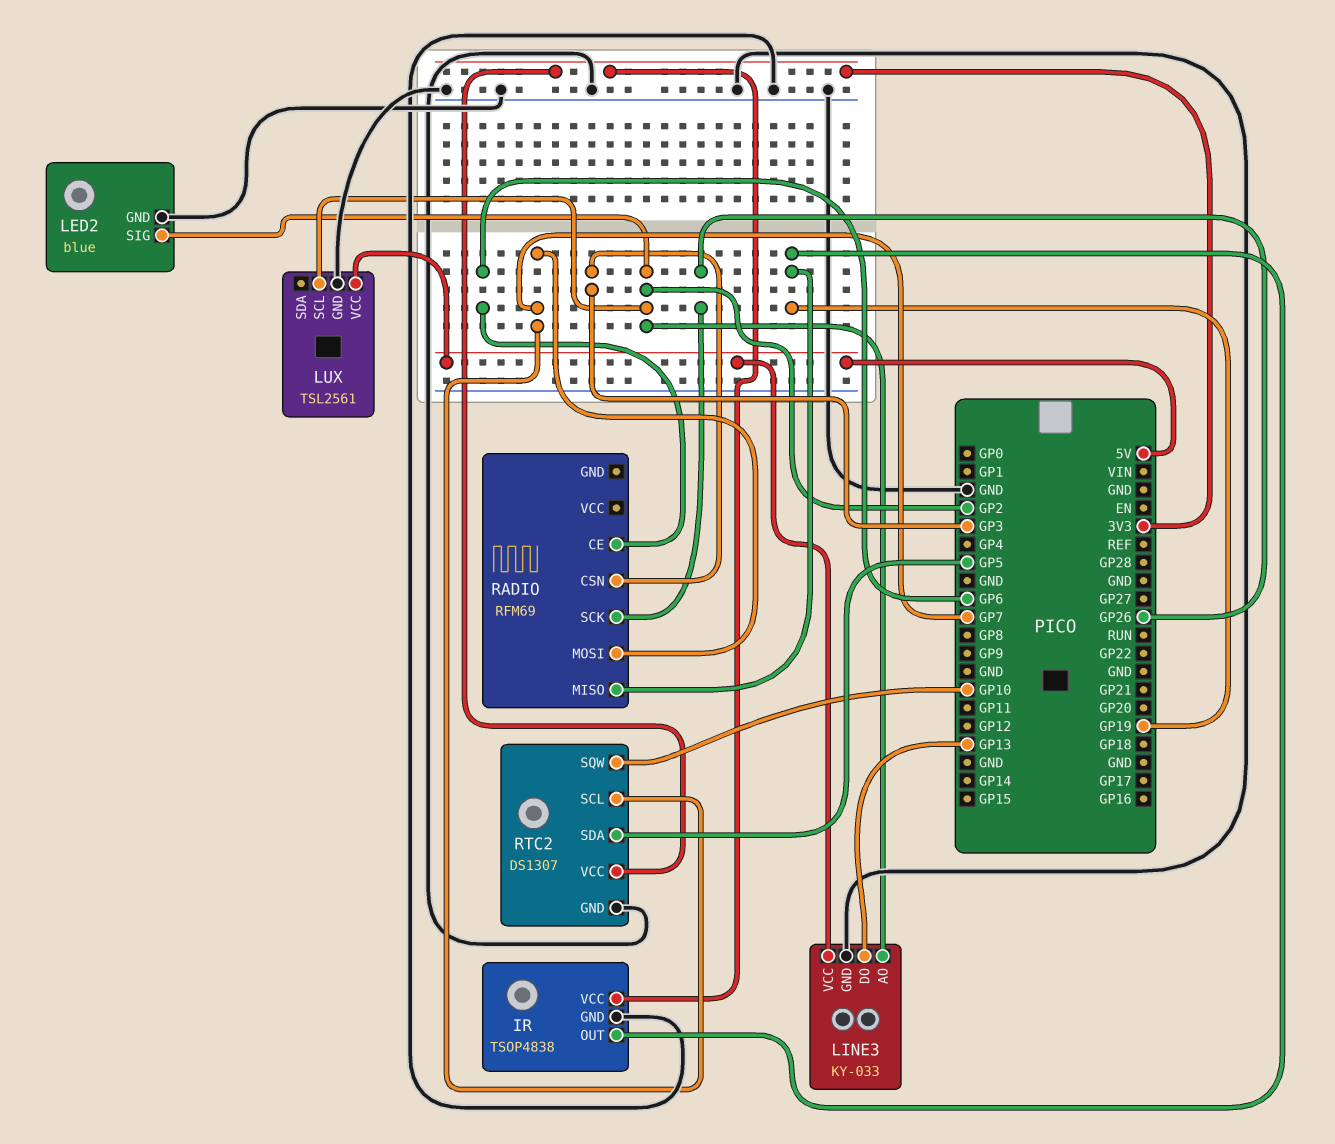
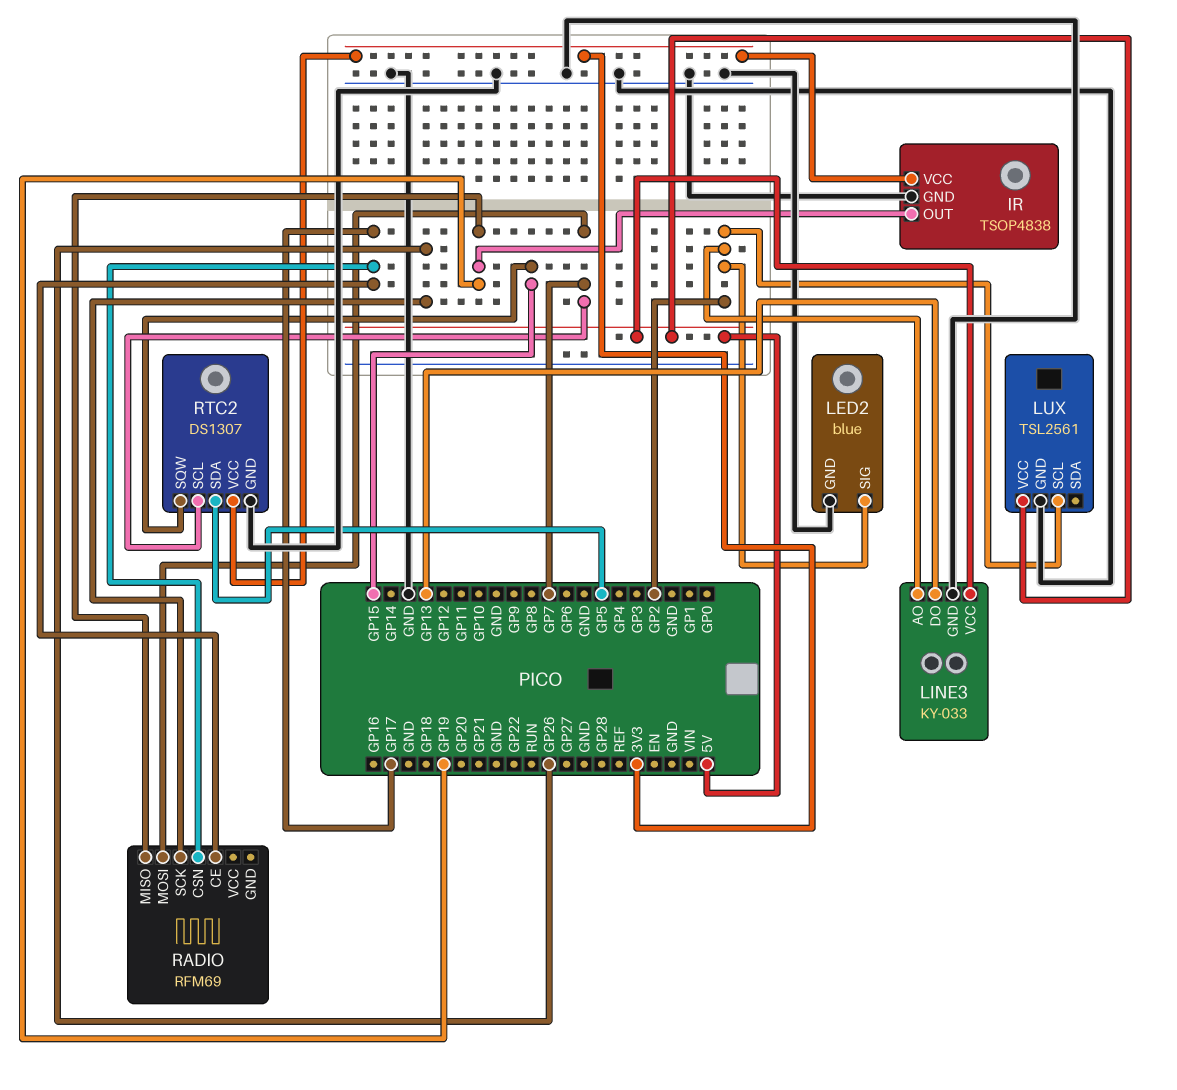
RADIO pin CE: GP6 -> GP17
RADIO pin CSN: GP3 -> GP17
RTC2 pin SQW: GP10 -> GP15

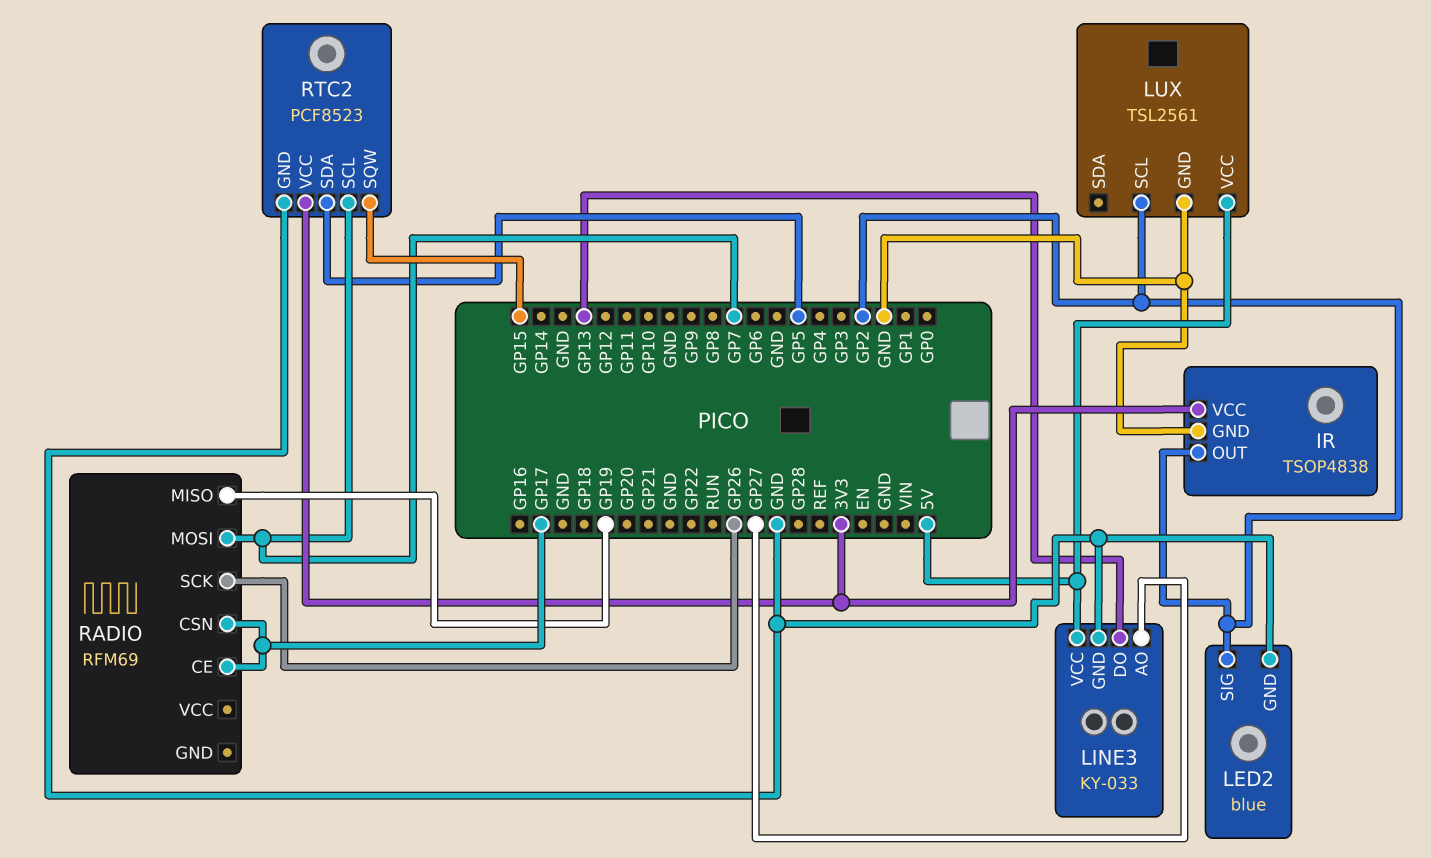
IR pin OUT: GP19 -> GP2
LINE3 pin AO: GP2 -> GP27
RTC2: DS1307 -> PCF8523

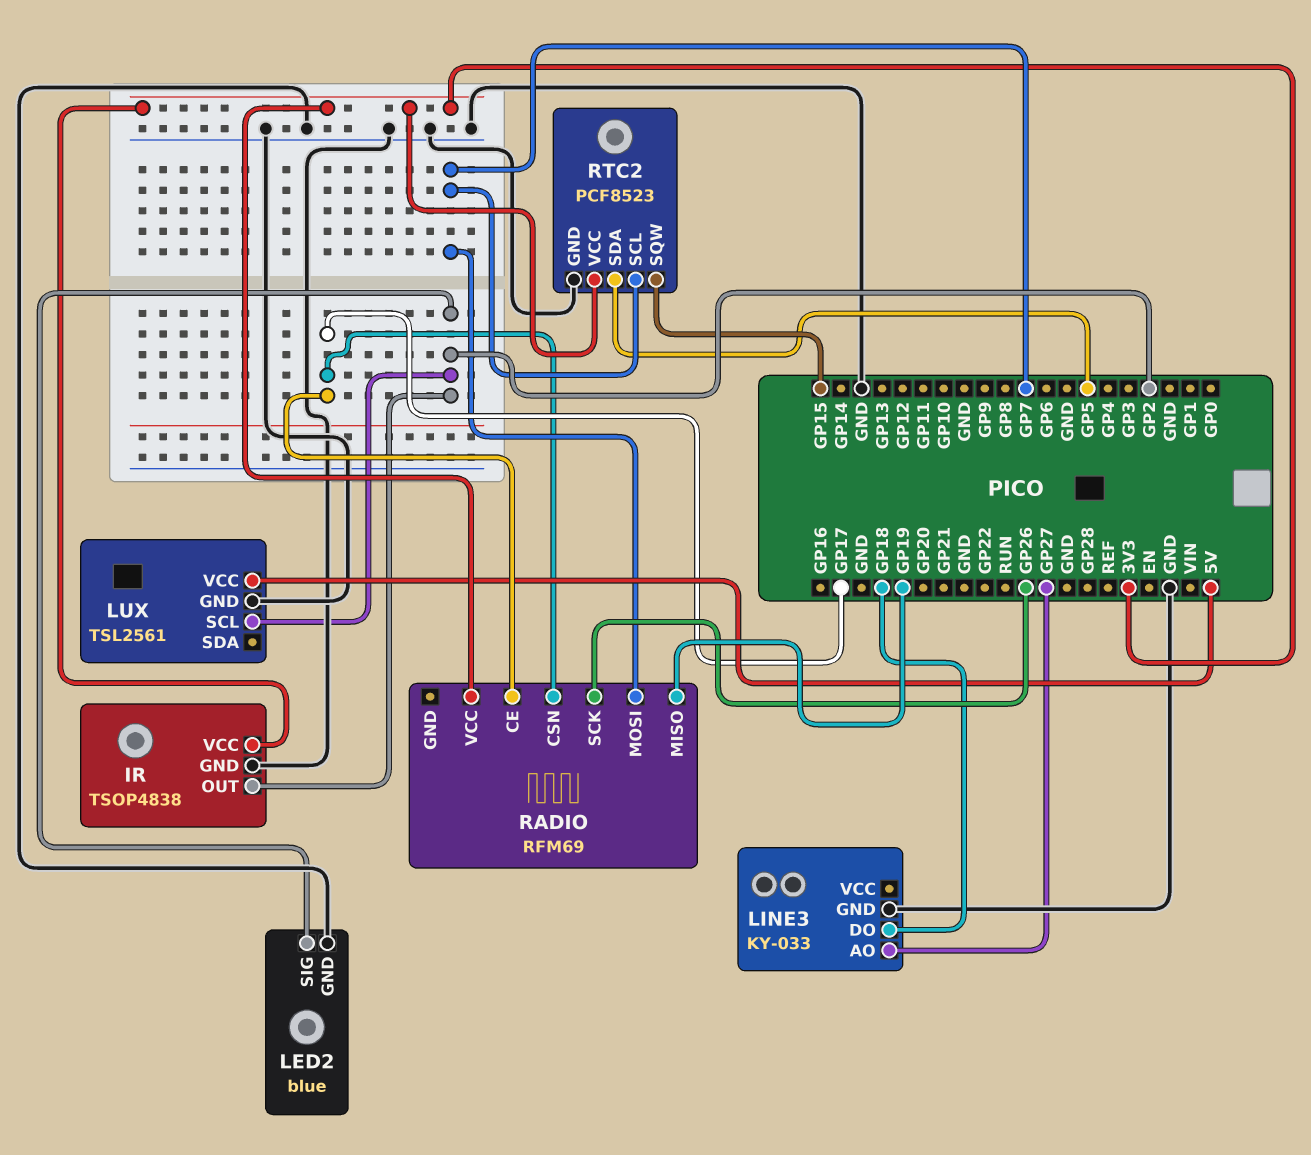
LINE3 pin DO: GP13 -> GP18
LINE3 pin VCC: 5V -> none
RADIO pin VCC: none -> 3V3

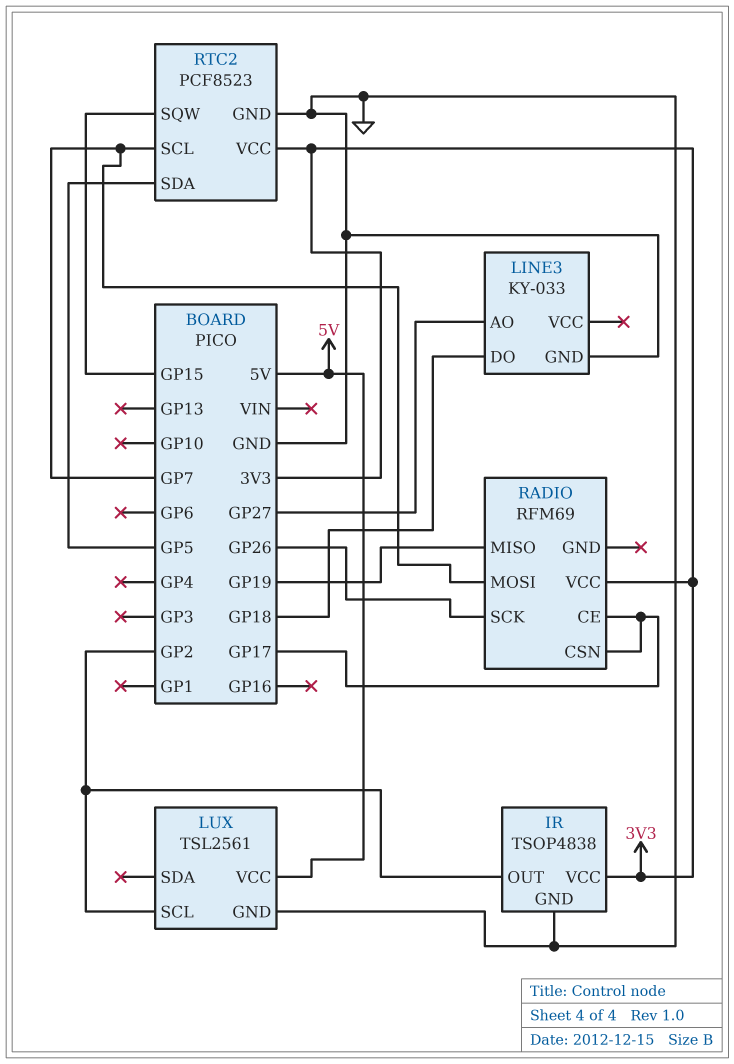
LED2: blue -> none
LED2 pin GND: GND -> none
LED2 pin SIG: GP2 -> none

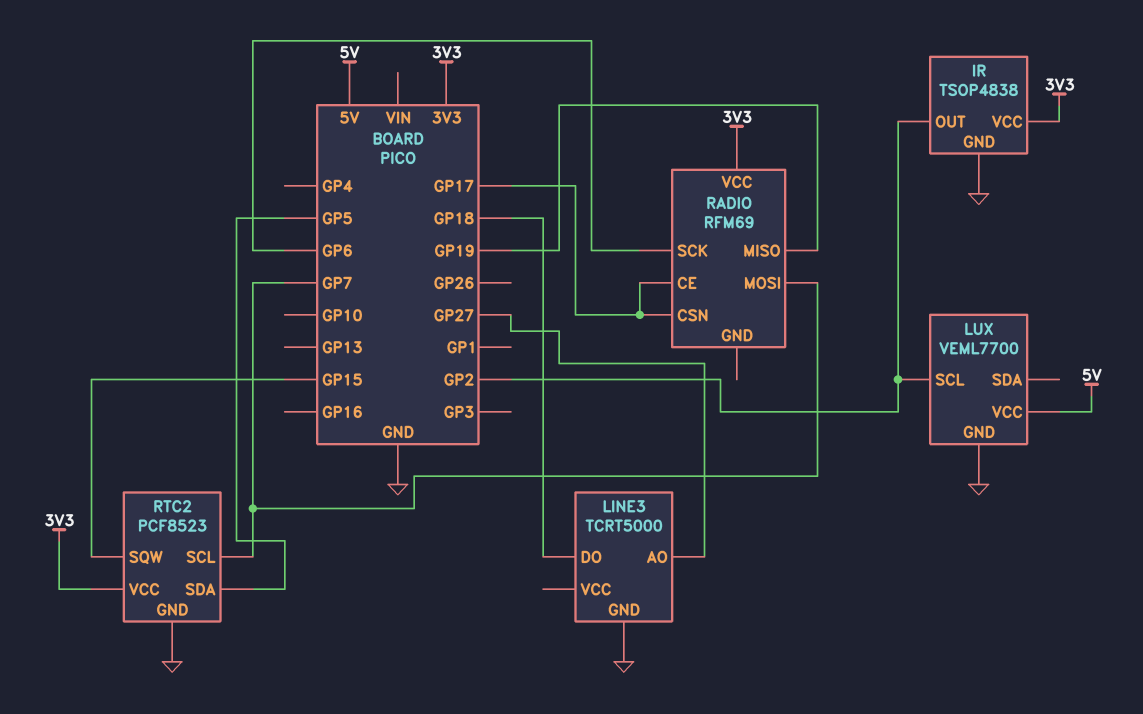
LINE3: KY-033 -> TCRT5000
LUX: TSL2561 -> VEML7700
RADIO pin SCK: GP26 -> GP6

